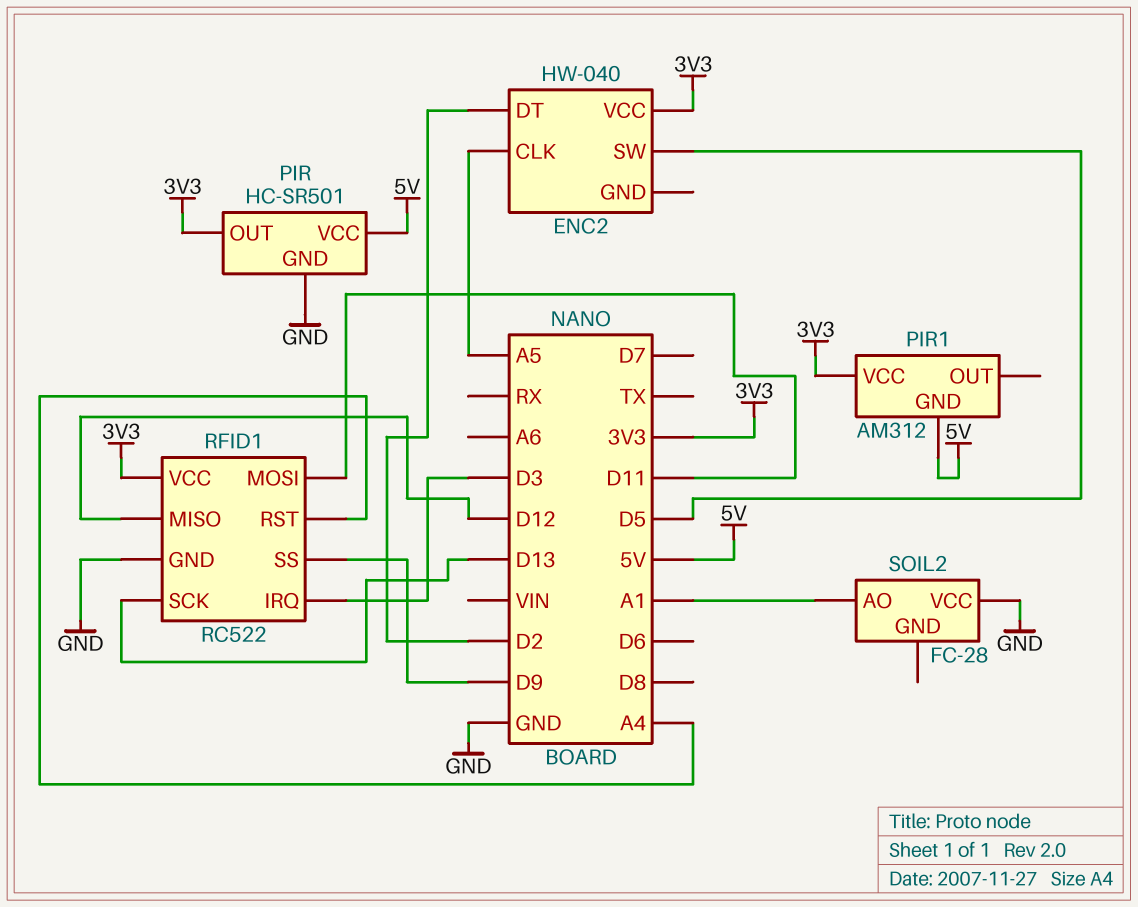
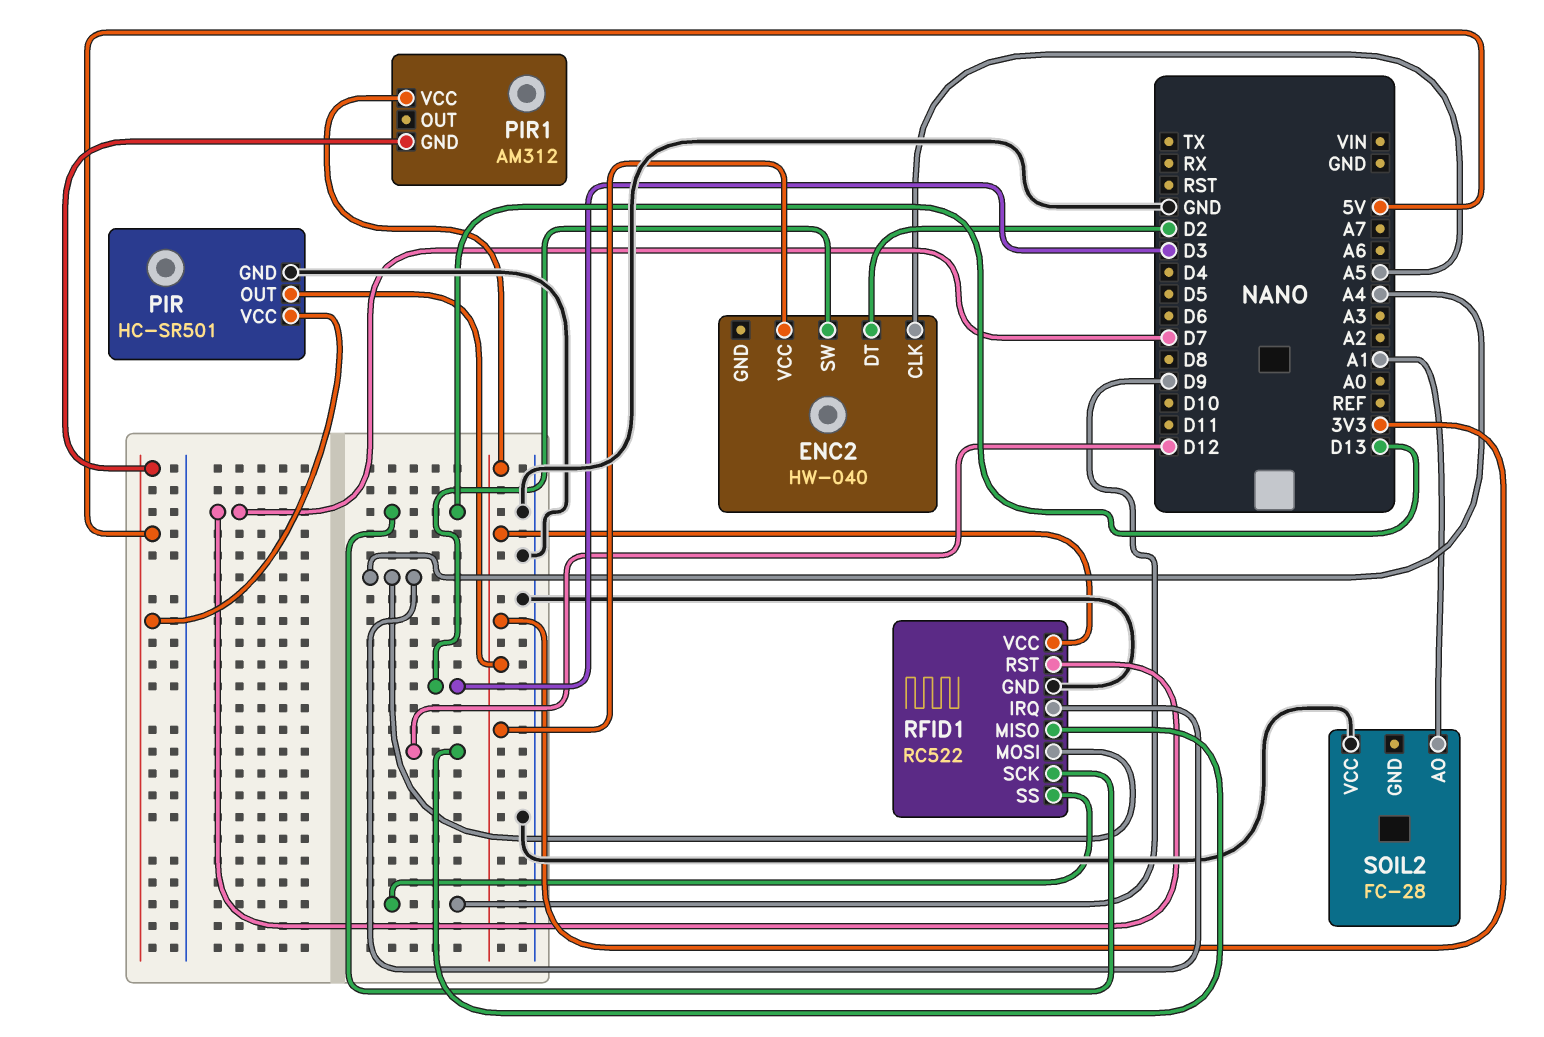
ENC2 pin SW: D5 -> D3
RFID1 pin IRQ: D3 -> A4
RFID1 pin MOSI: D11 -> A4
RFID1 pin RST: A4 -> D7

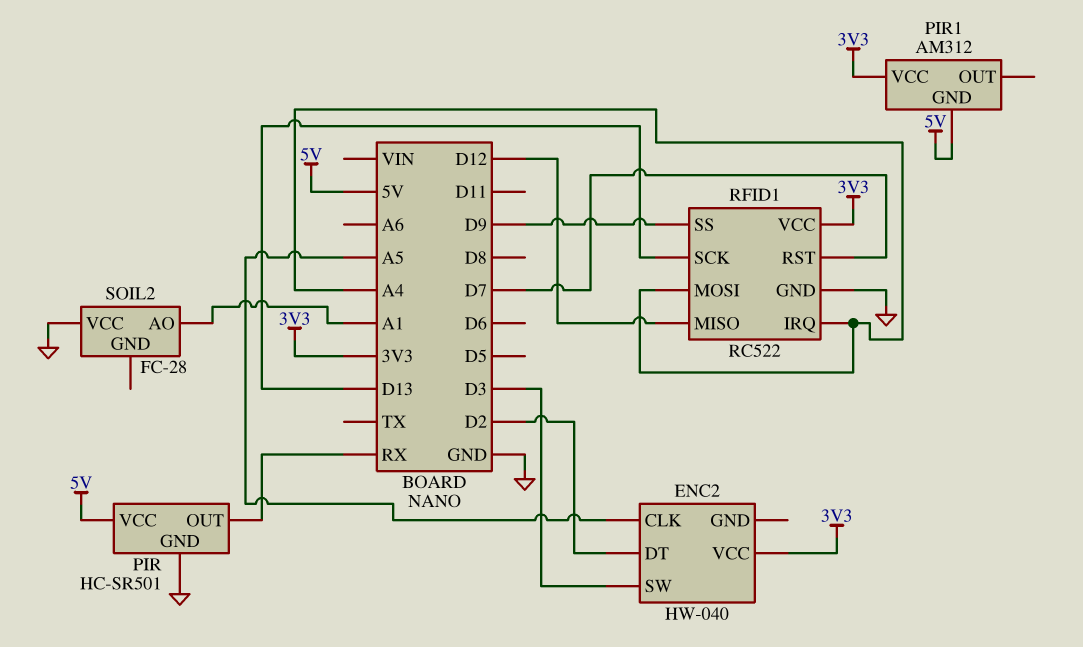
PIR pin OUT: 3V3 -> RX

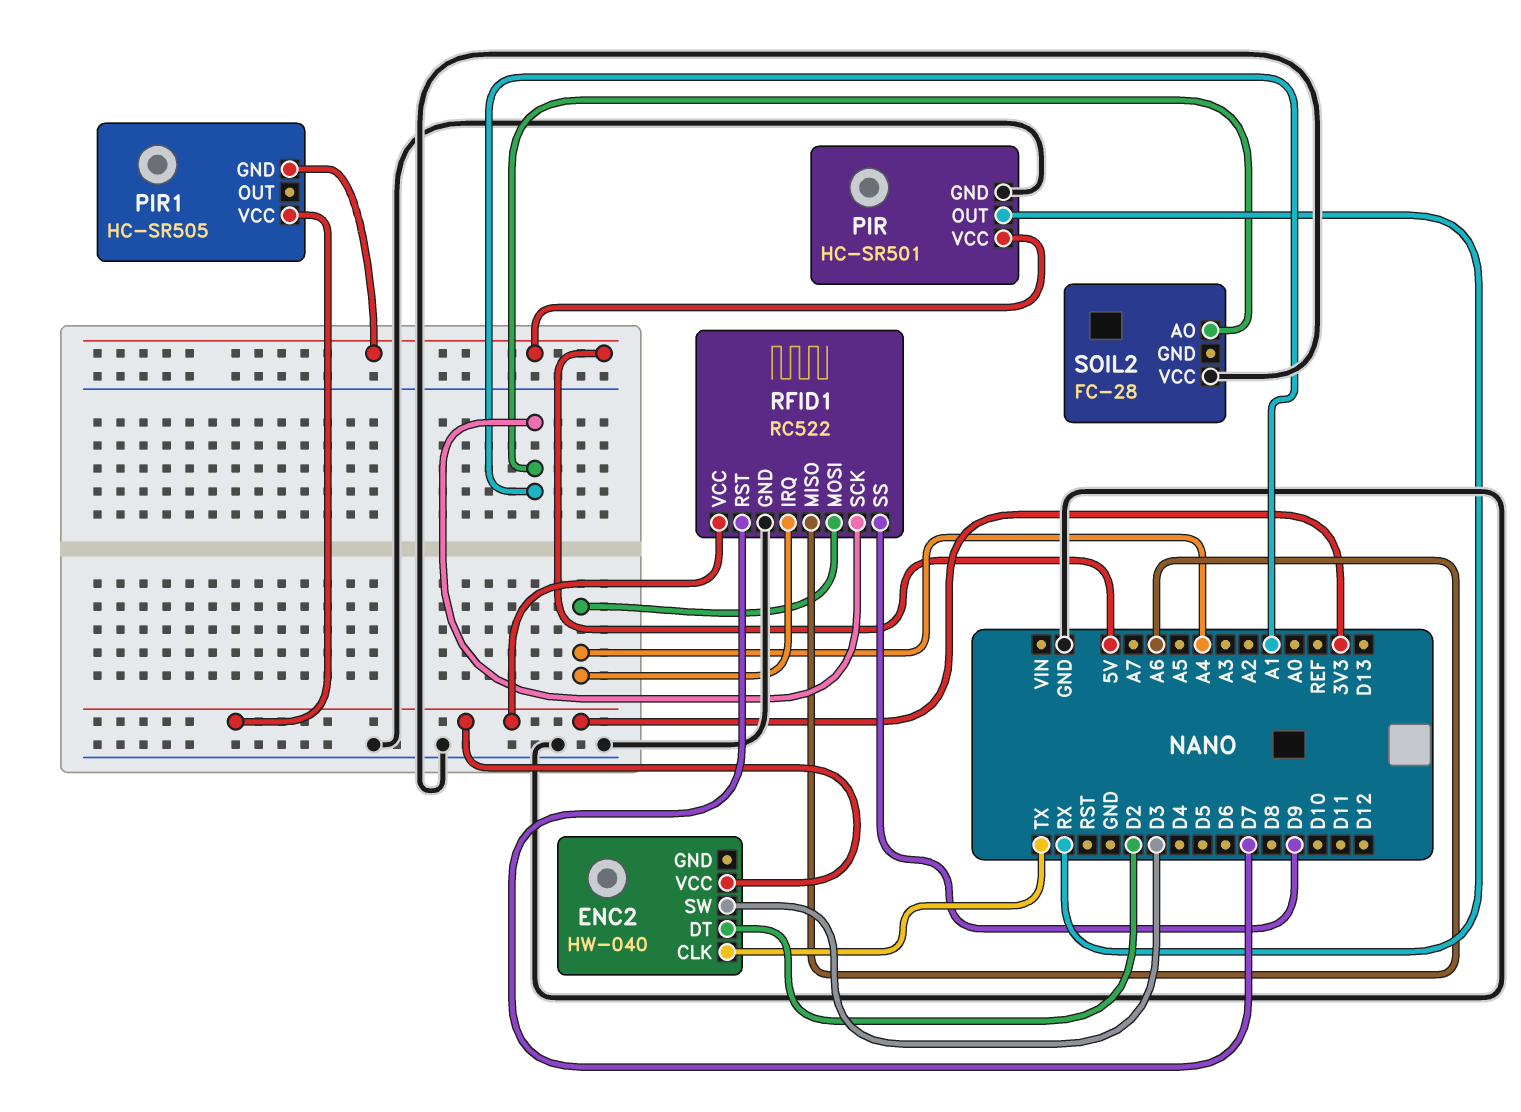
ENC2 pin CLK: A5 -> TX
PIR1: AM312 -> HC-SR505
RFID1 pin MISO: D12 -> A6
RFID1 pin SCK: D13 -> A1

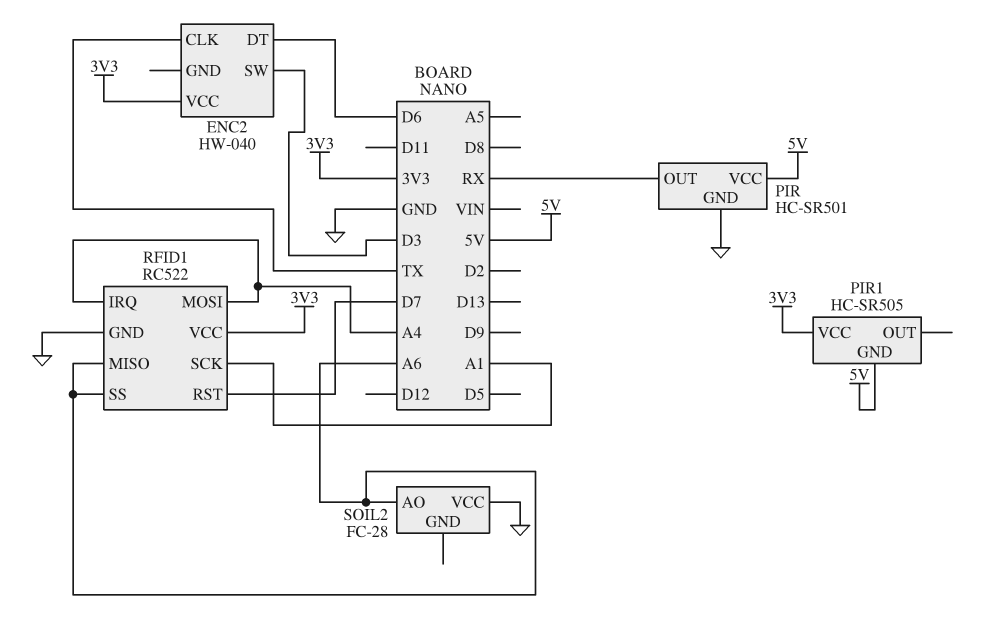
ENC2 pin DT: D2 -> D6
RFID1 pin SS: D9 -> A6
SOIL2 pin AO: A1 -> A6

